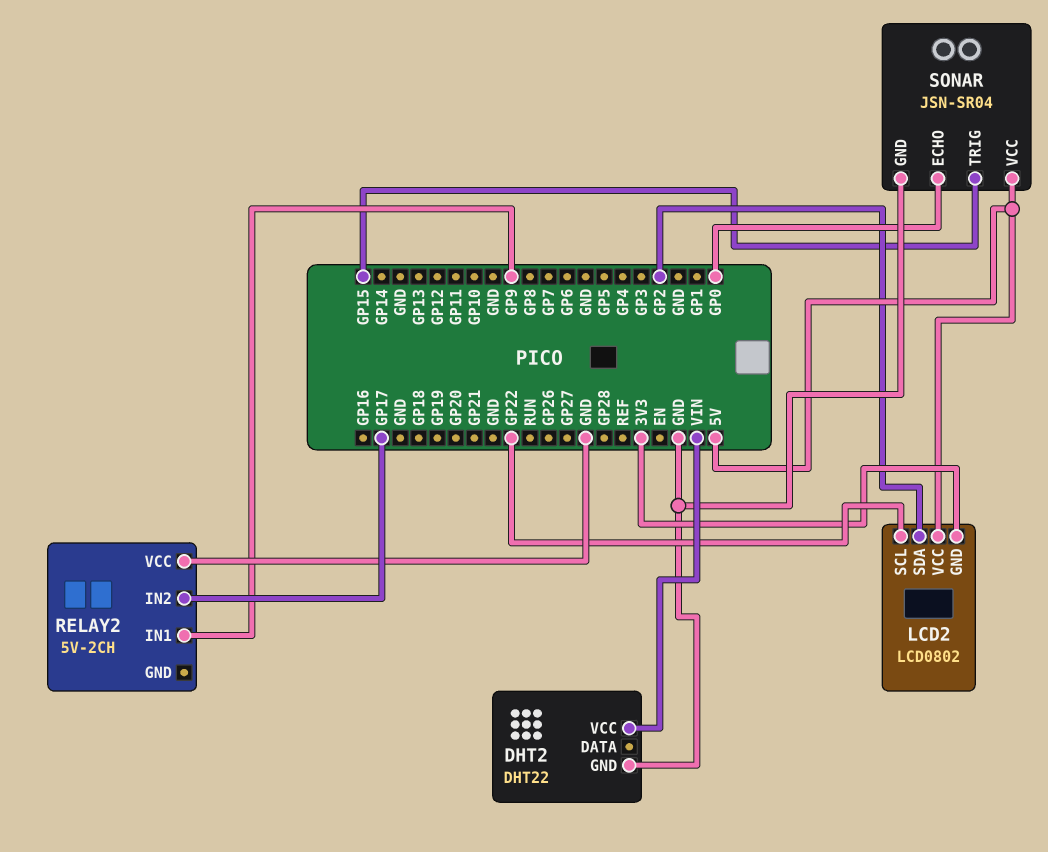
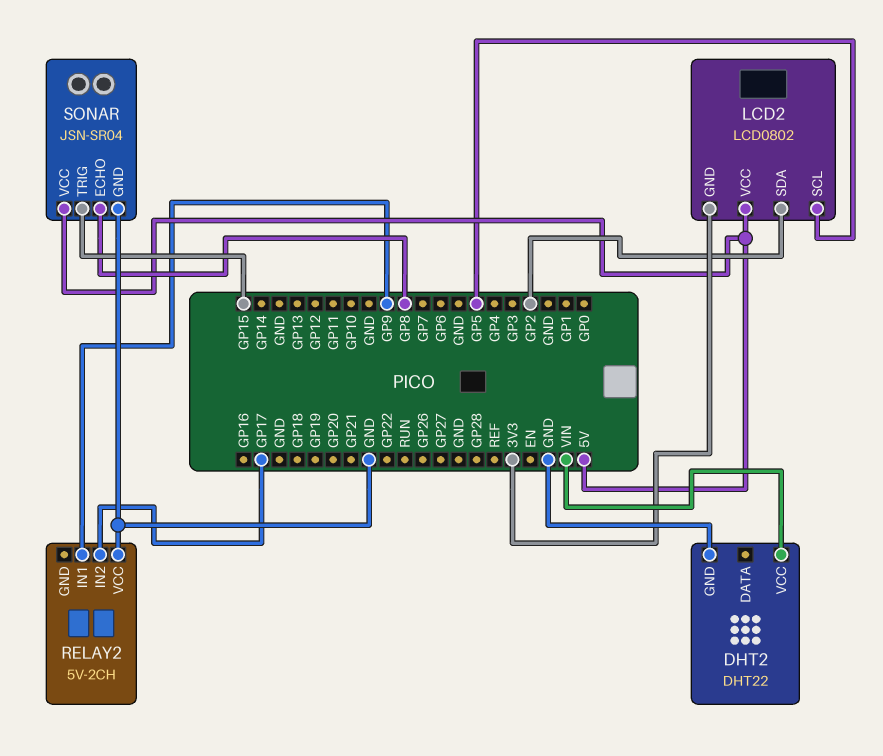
LCD2 pin SCL: GP22 -> GP5
SONAR pin ECHO: GP0 -> GP8

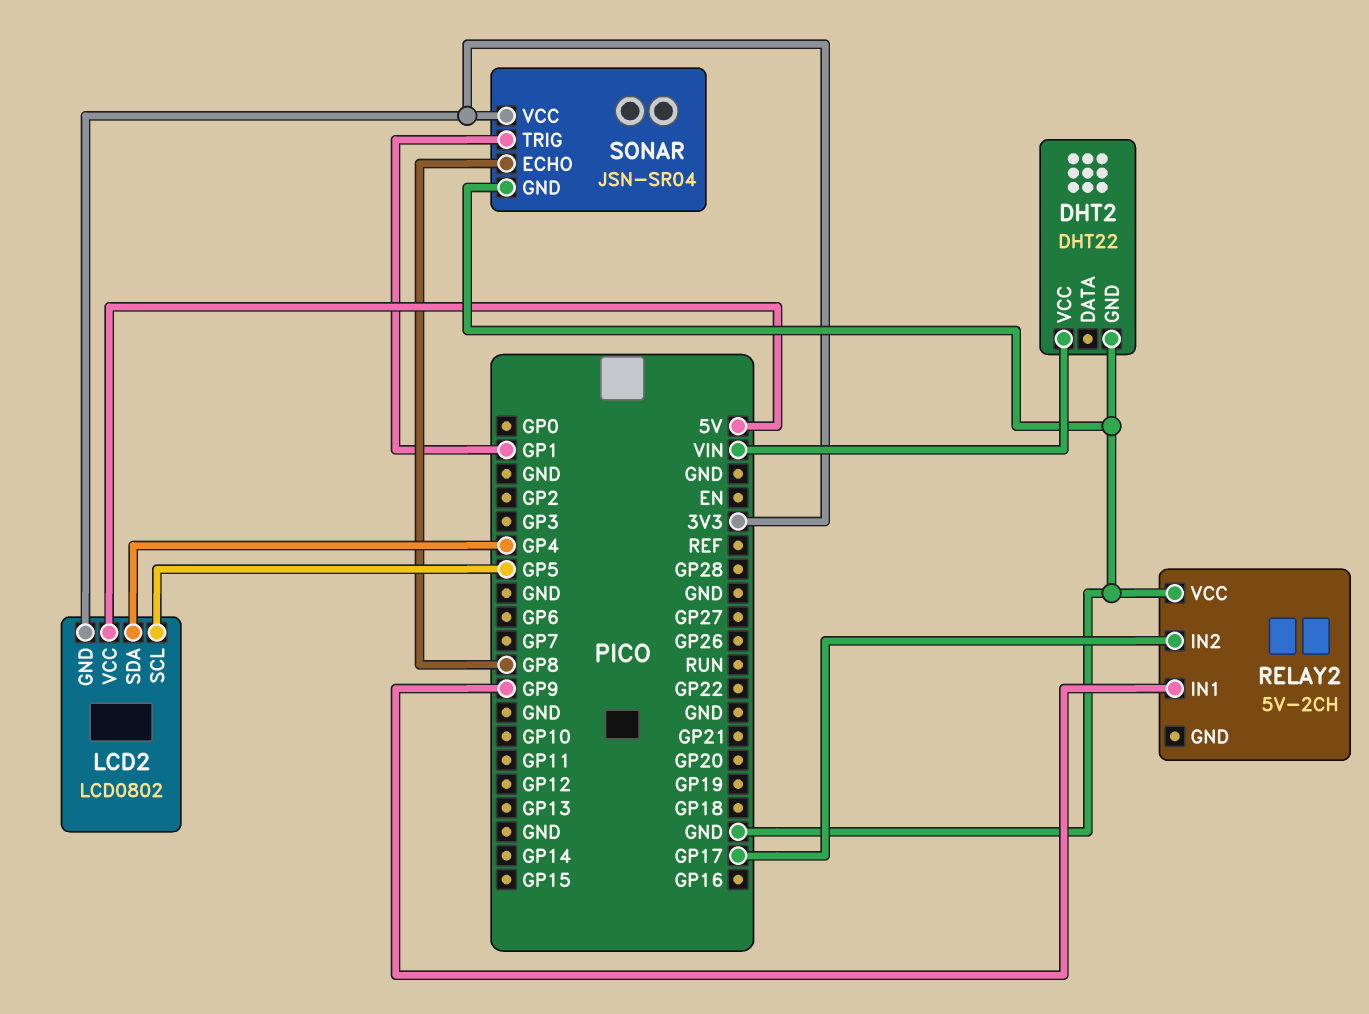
LCD2 pin SDA: GP2 -> GP4
SONAR pin TRIG: GP15 -> GP1
SONAR pin VCC: 5V -> 3V3

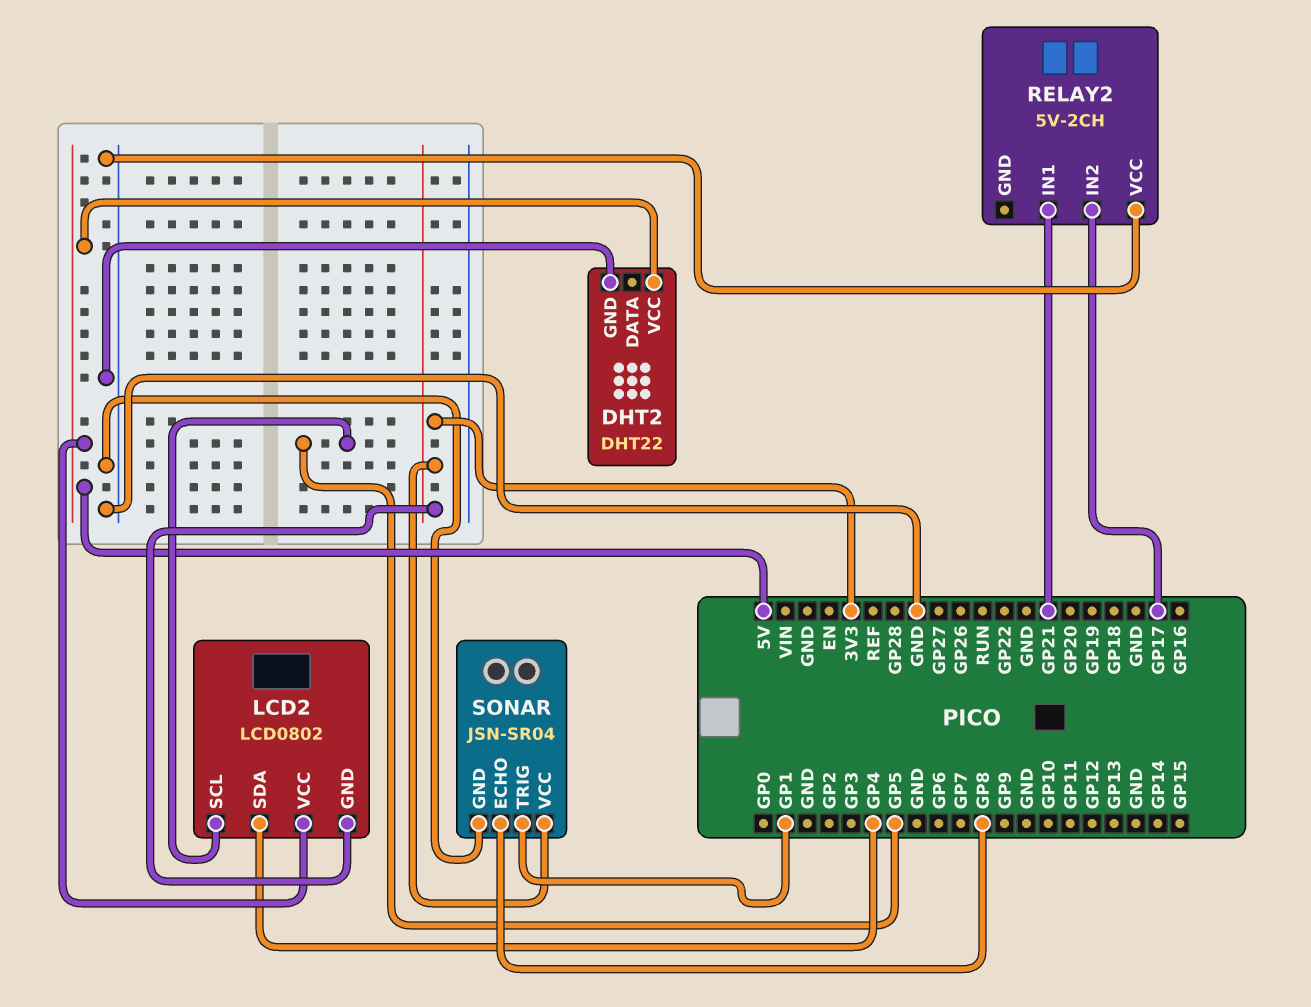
DHT2 pin VCC: VIN -> 5V
RELAY2 pin IN1: GP9 -> GP21

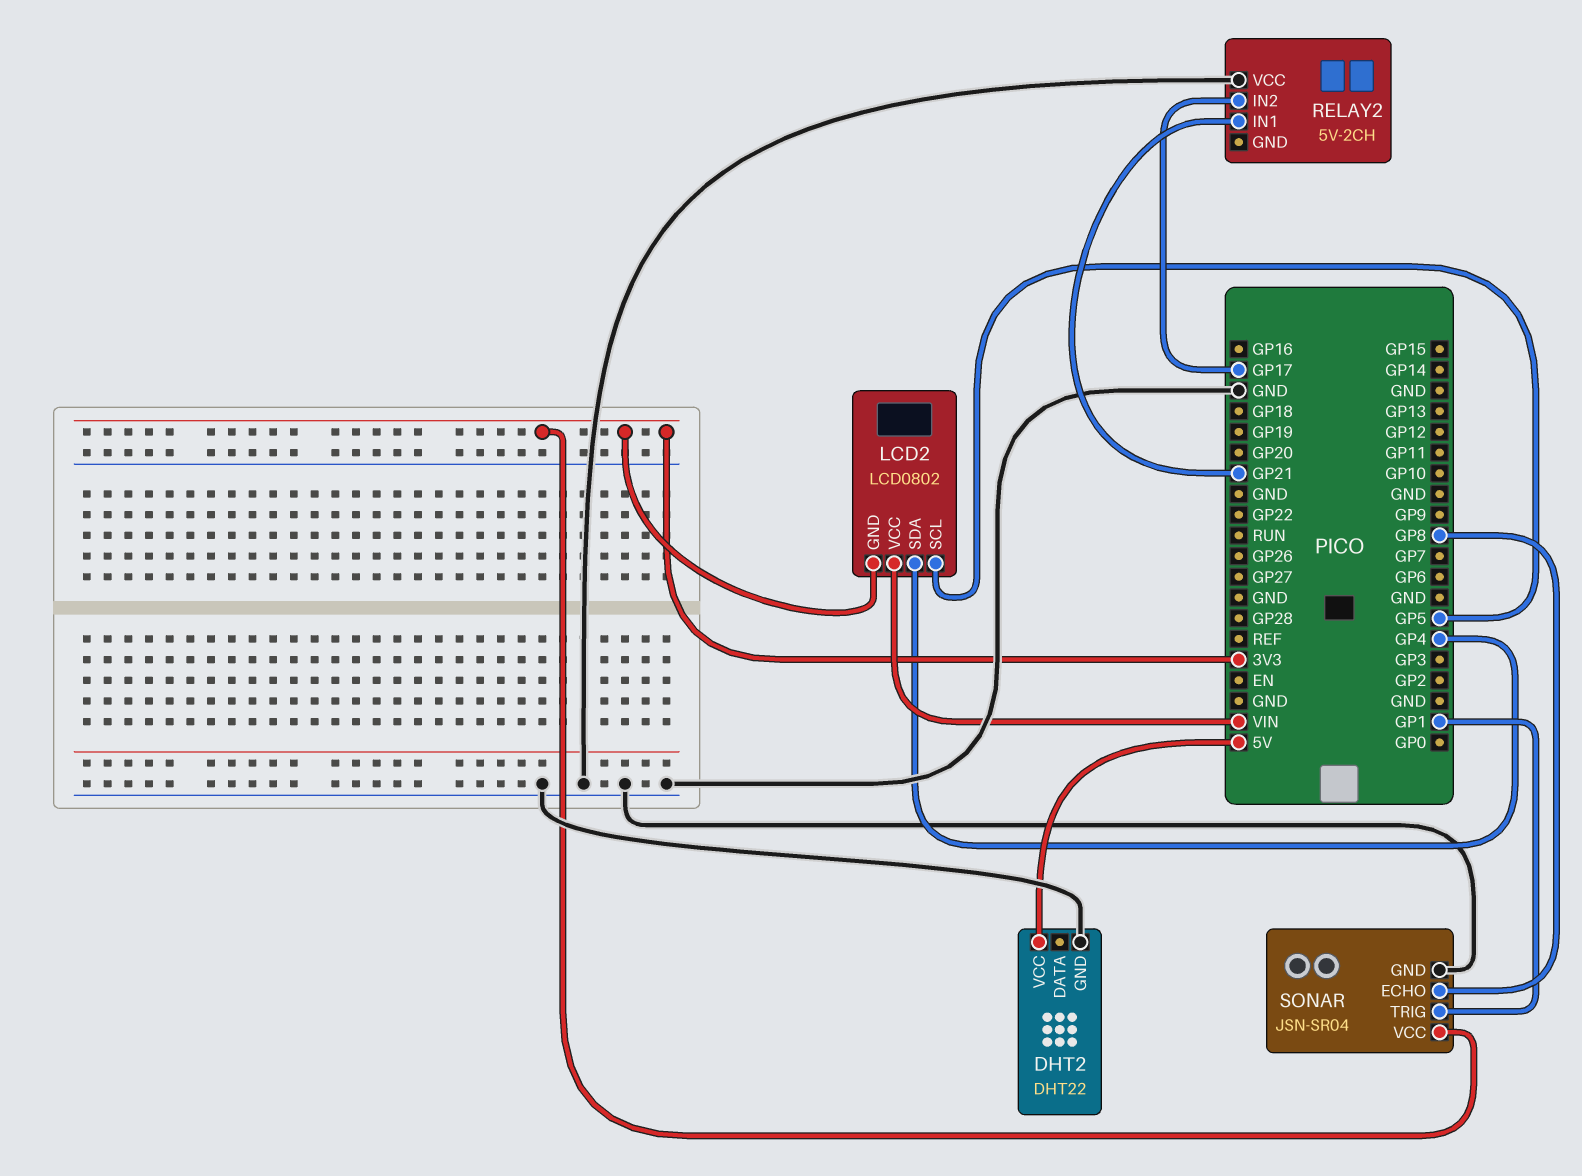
LCD2 pin VCC: 5V -> VIN

